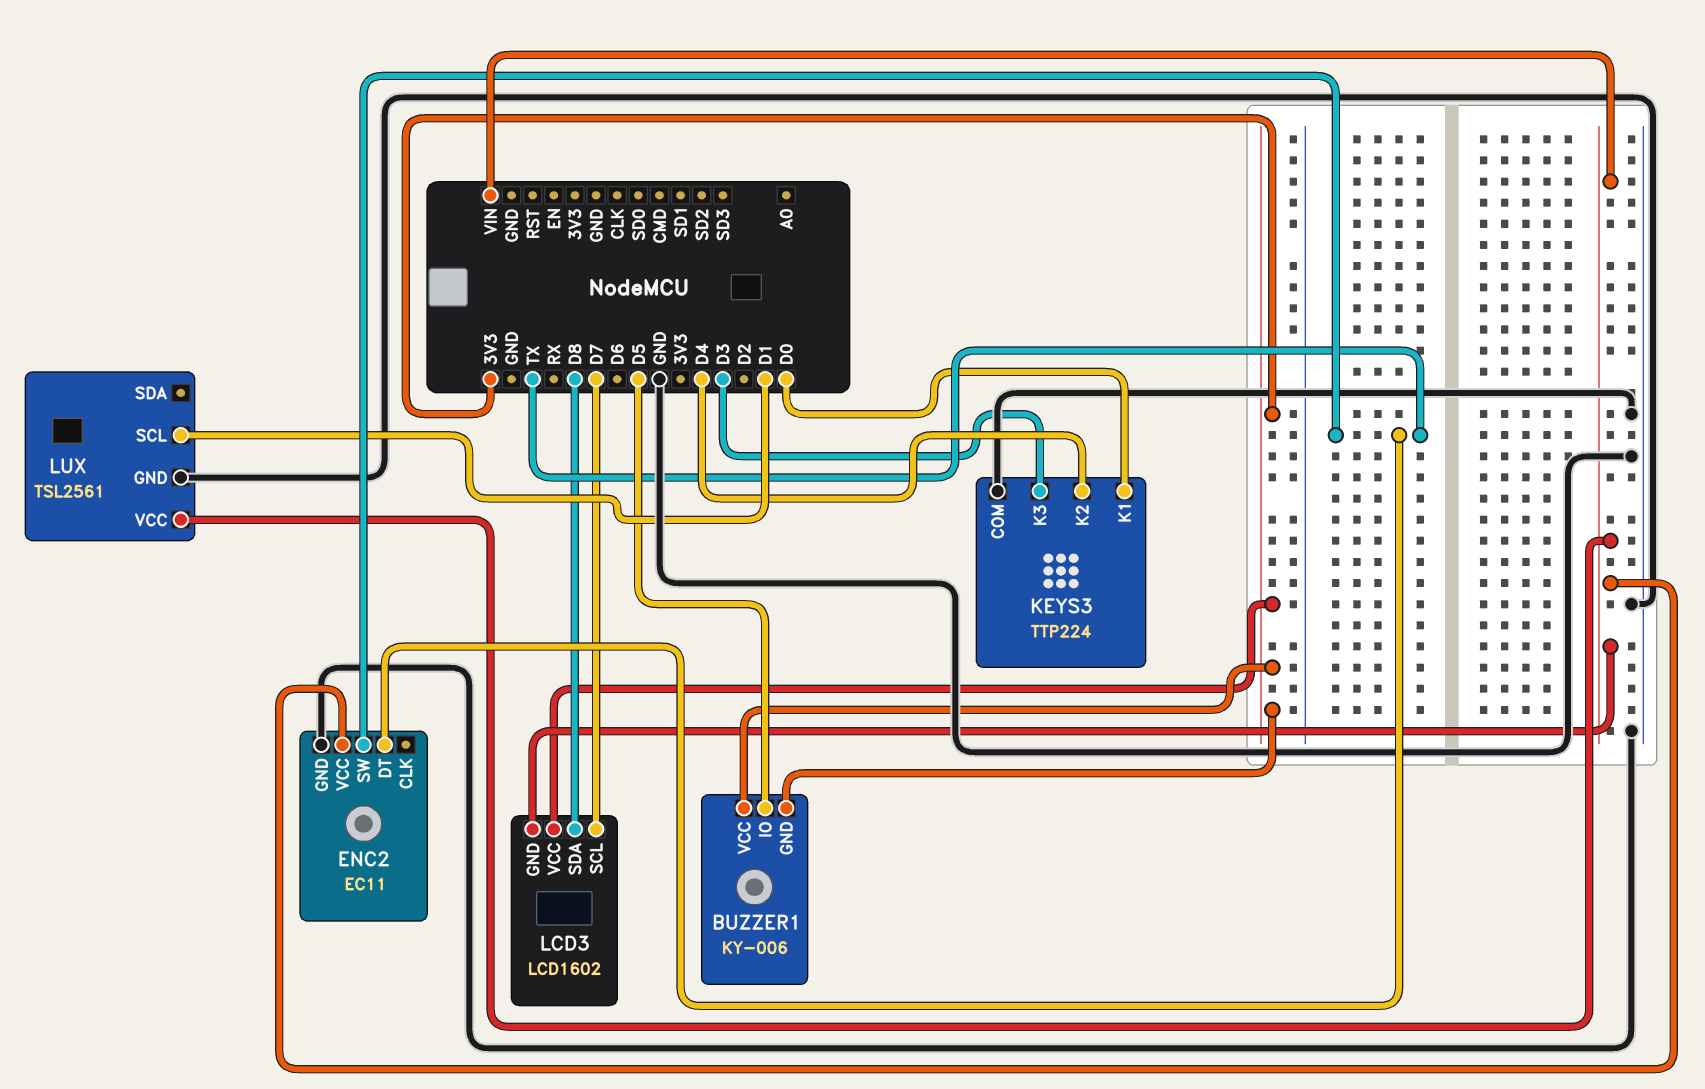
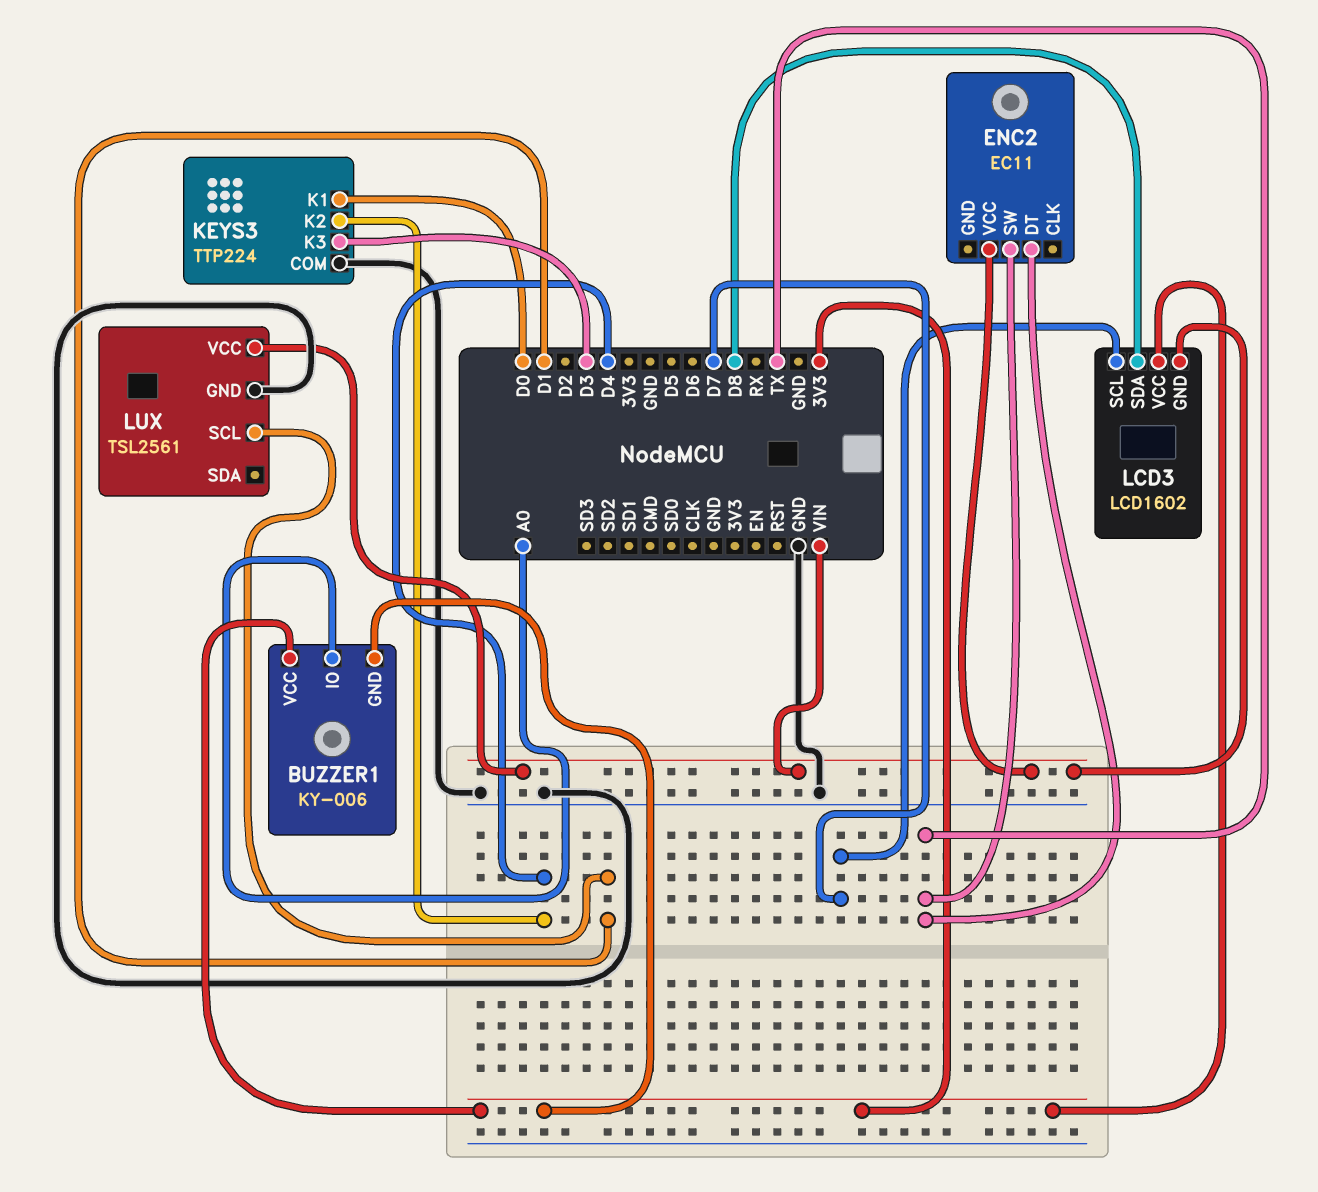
BUZZER1 pin IO: D5 -> A0
ENC2 pin GND: GND -> none

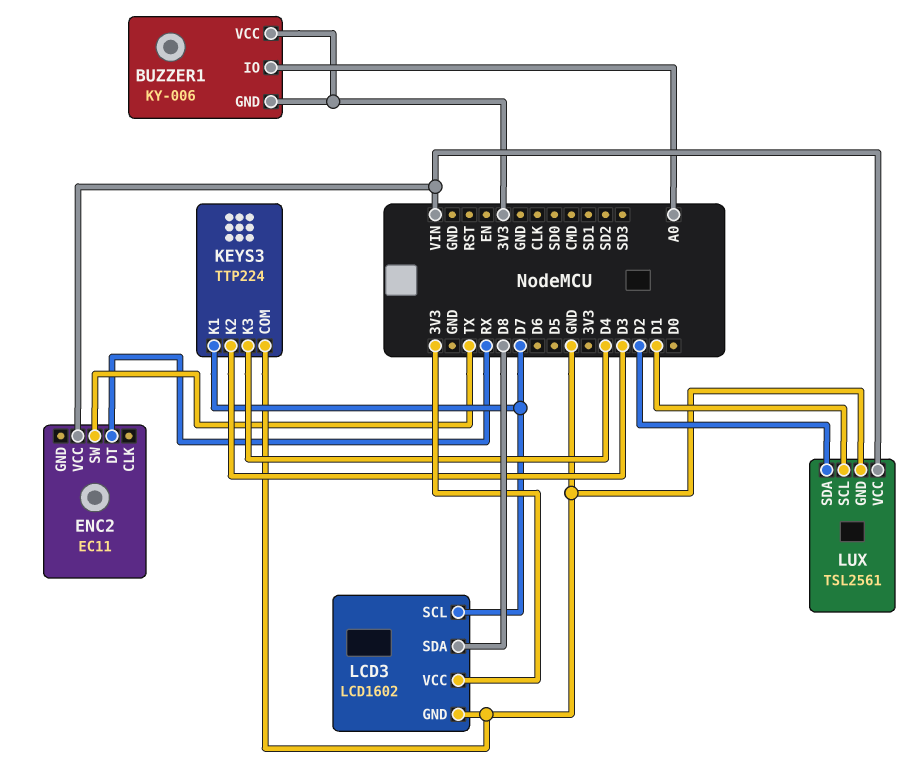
ENC2 pin DT: TX -> RX
KEYS3 pin K1: D0 -> D7
KEYS3 pin K2: D4 -> D3
KEYS3 pin K3: D3 -> D4
LCD3 pin GND: VIN -> GND
LUX pin SDA: none -> D2

